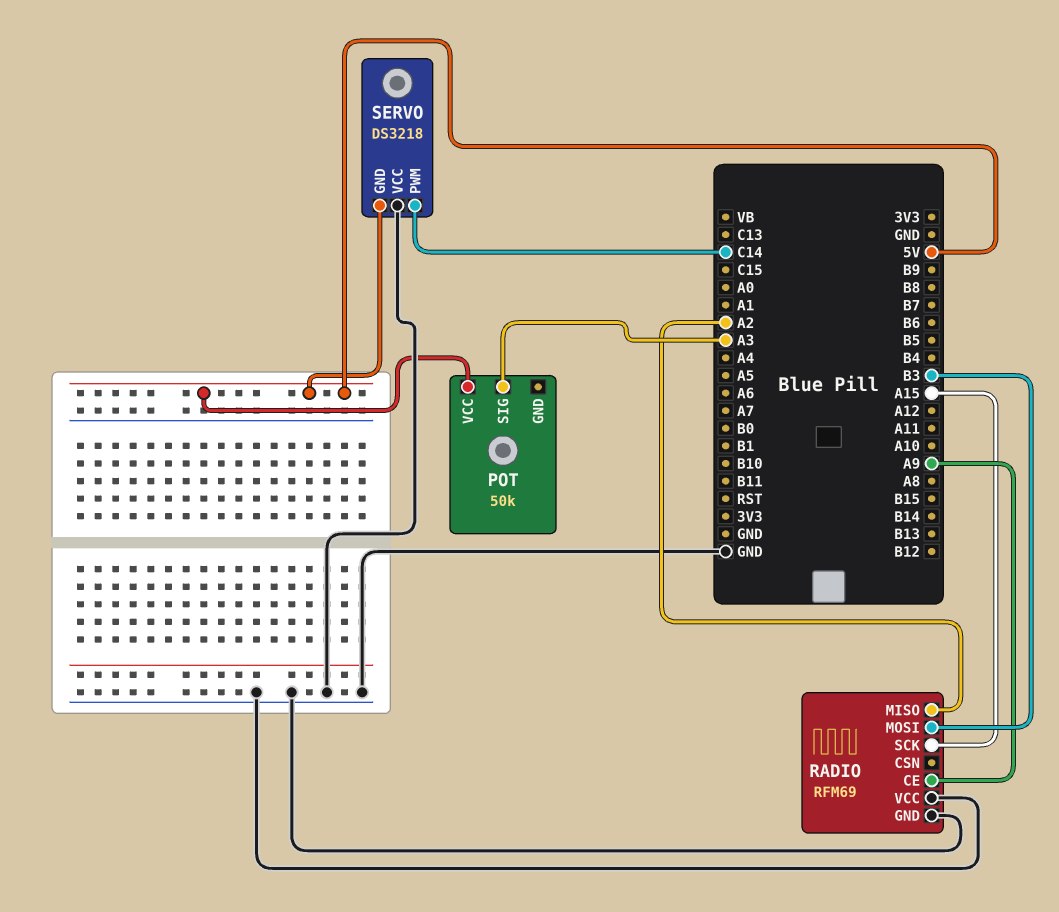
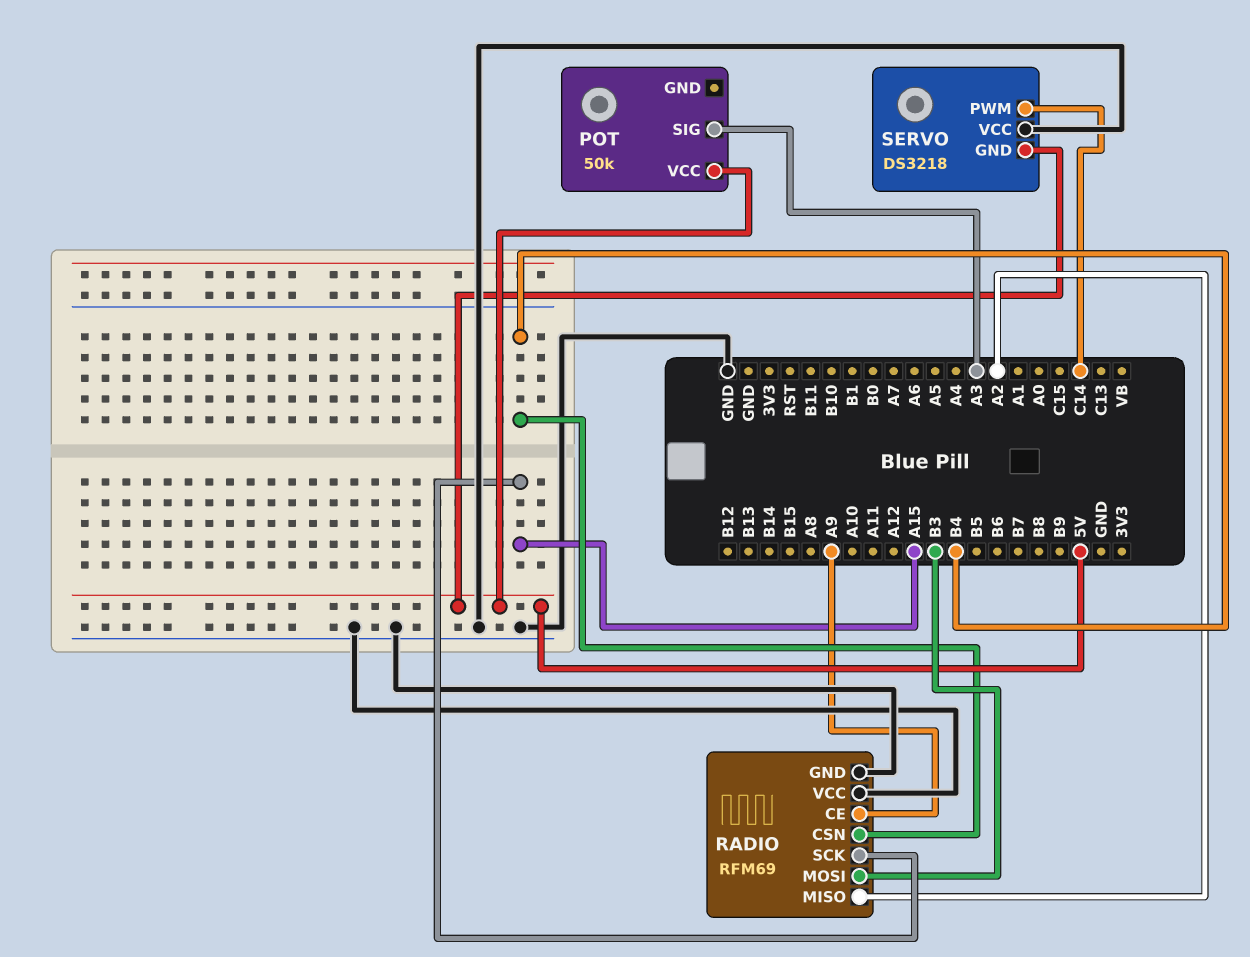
RADIO pin CSN: none -> B4

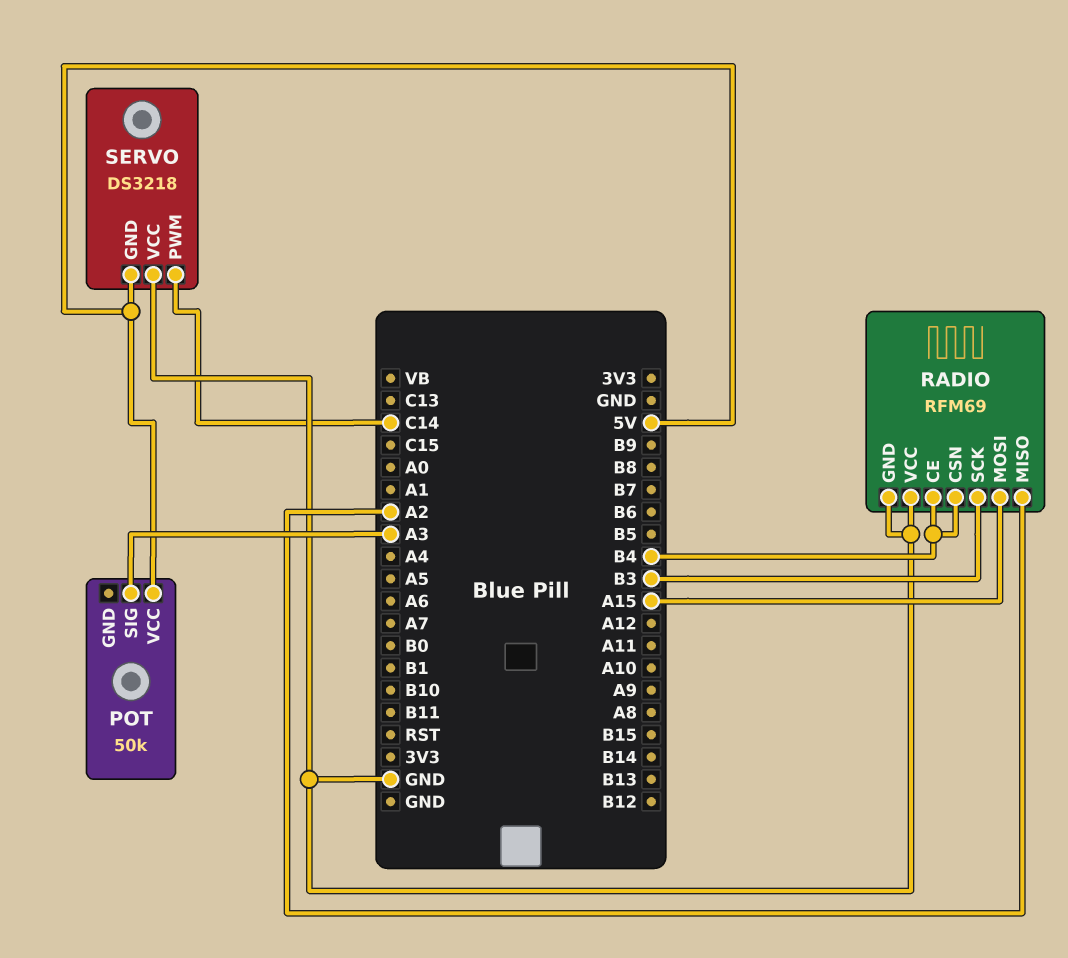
RADIO pin CE: A9 -> B4
RADIO pin MOSI: B3 -> A15
RADIO pin SCK: A15 -> B3

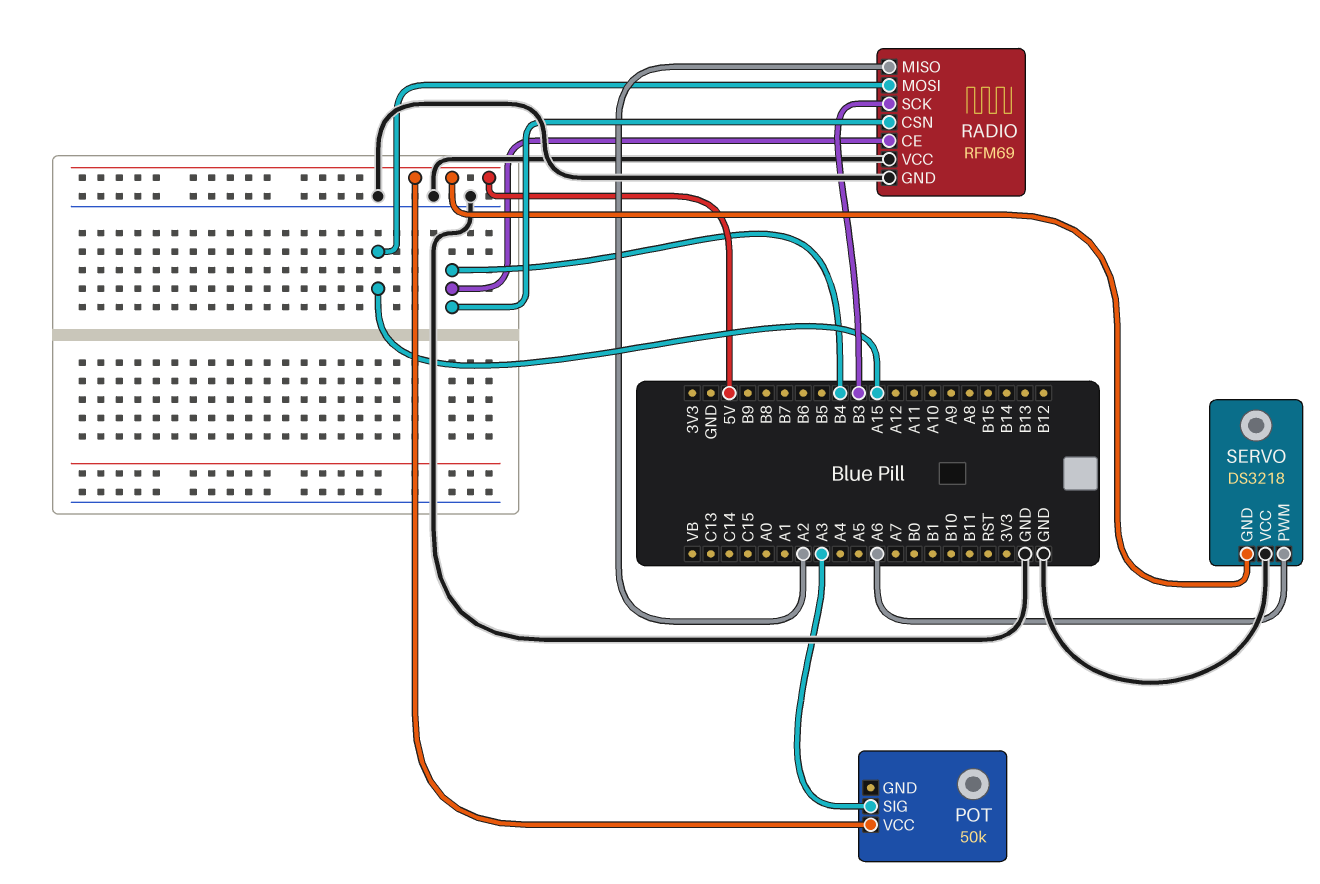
SERVO pin PWM: C14 -> A6

